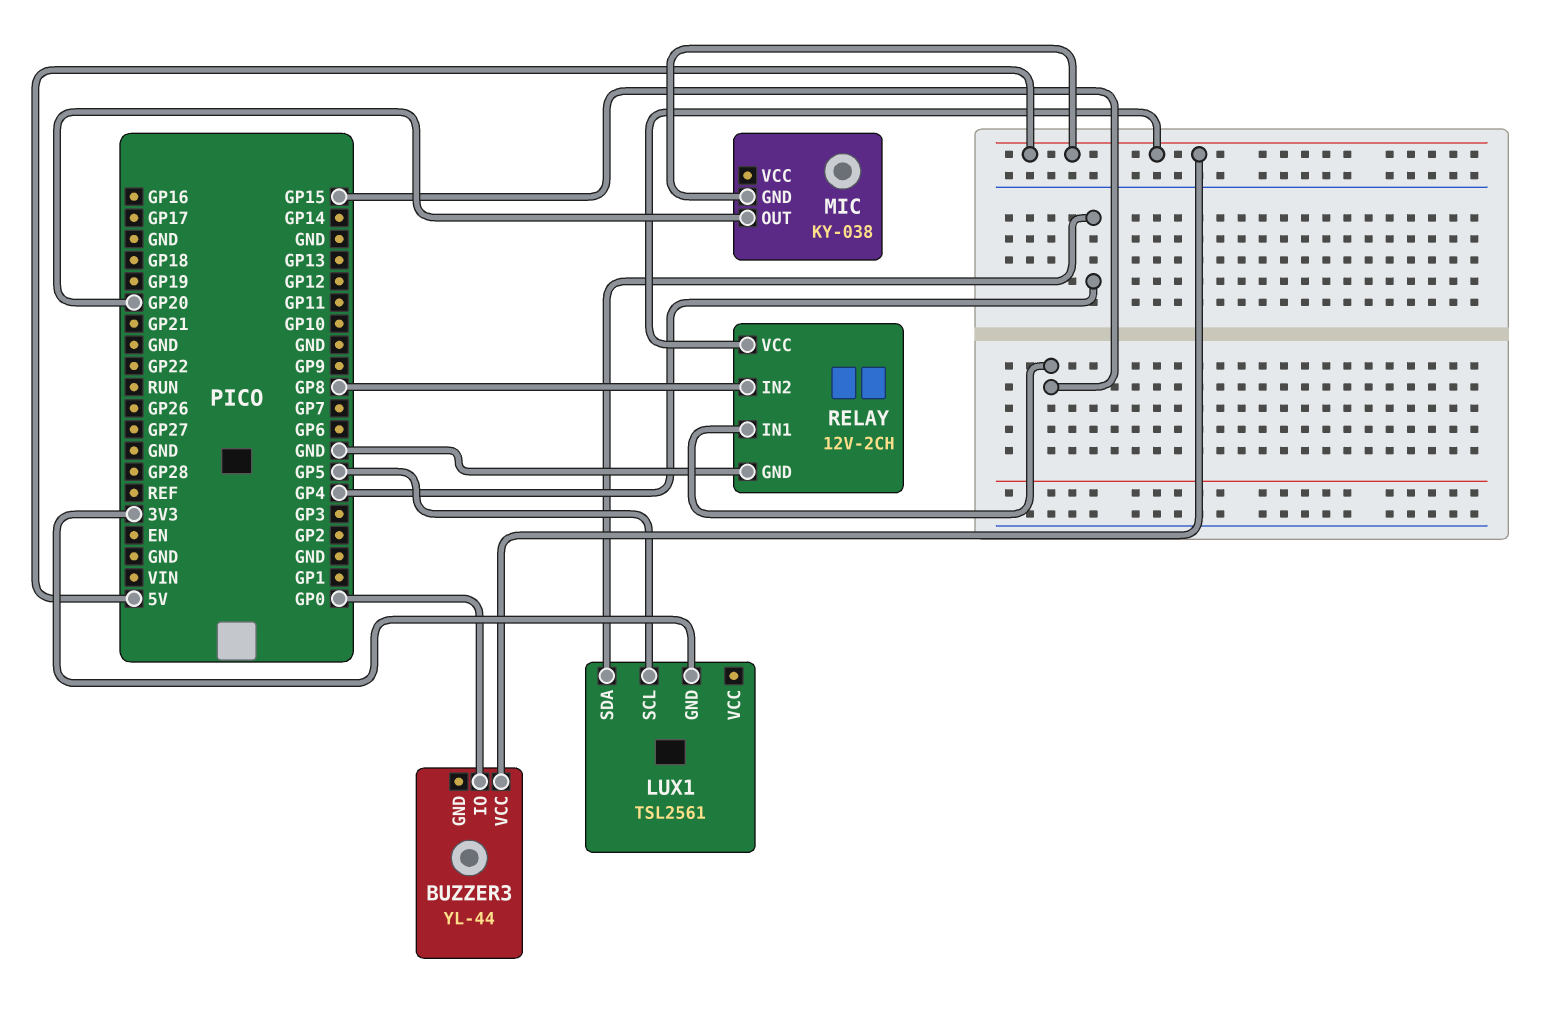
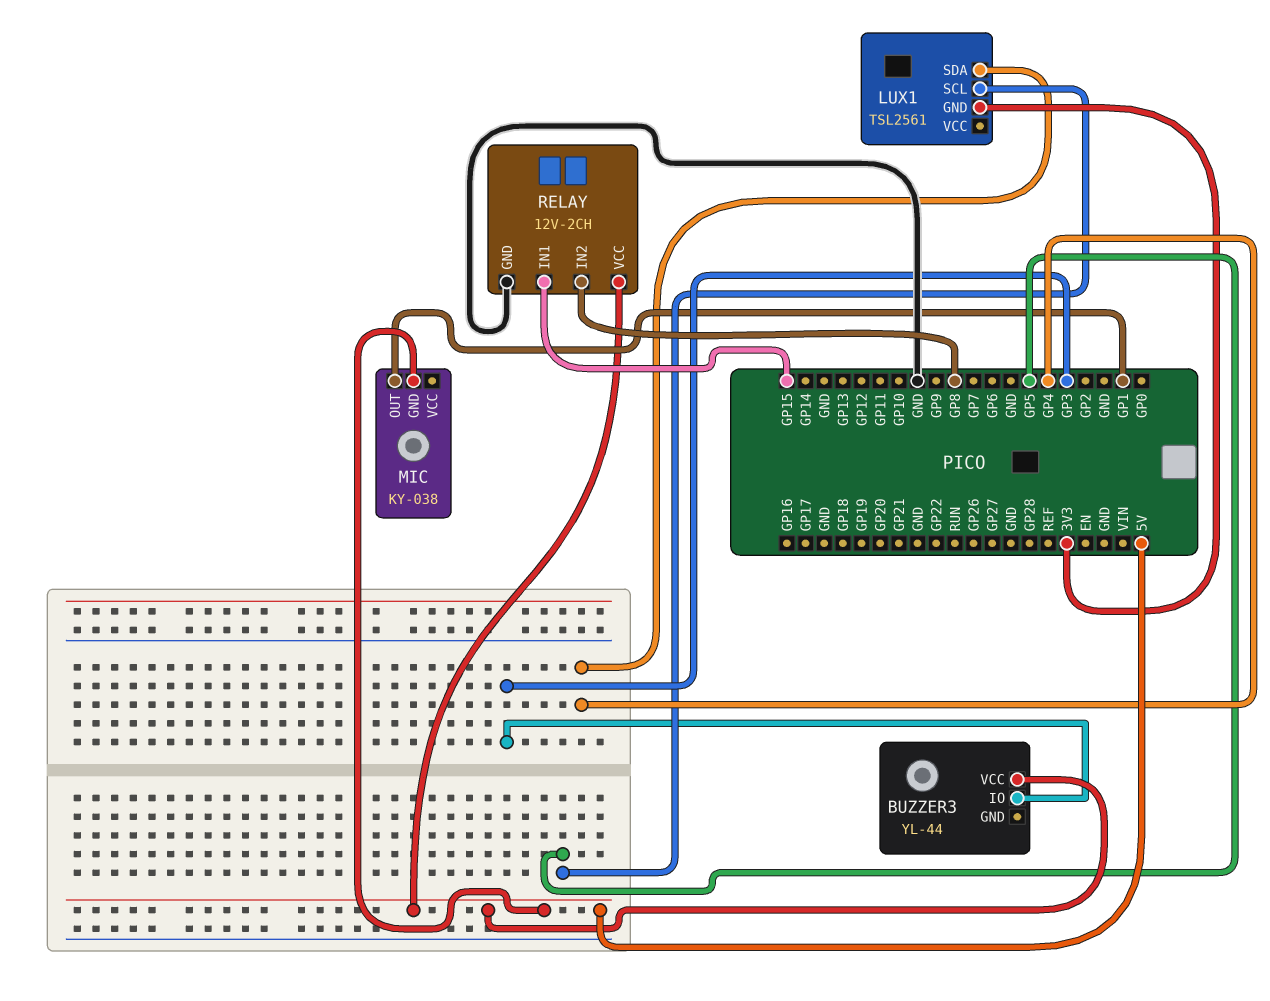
BUZZER3 pin IO: GP0 -> GP3
MIC pin OUT: GP20 -> GP1

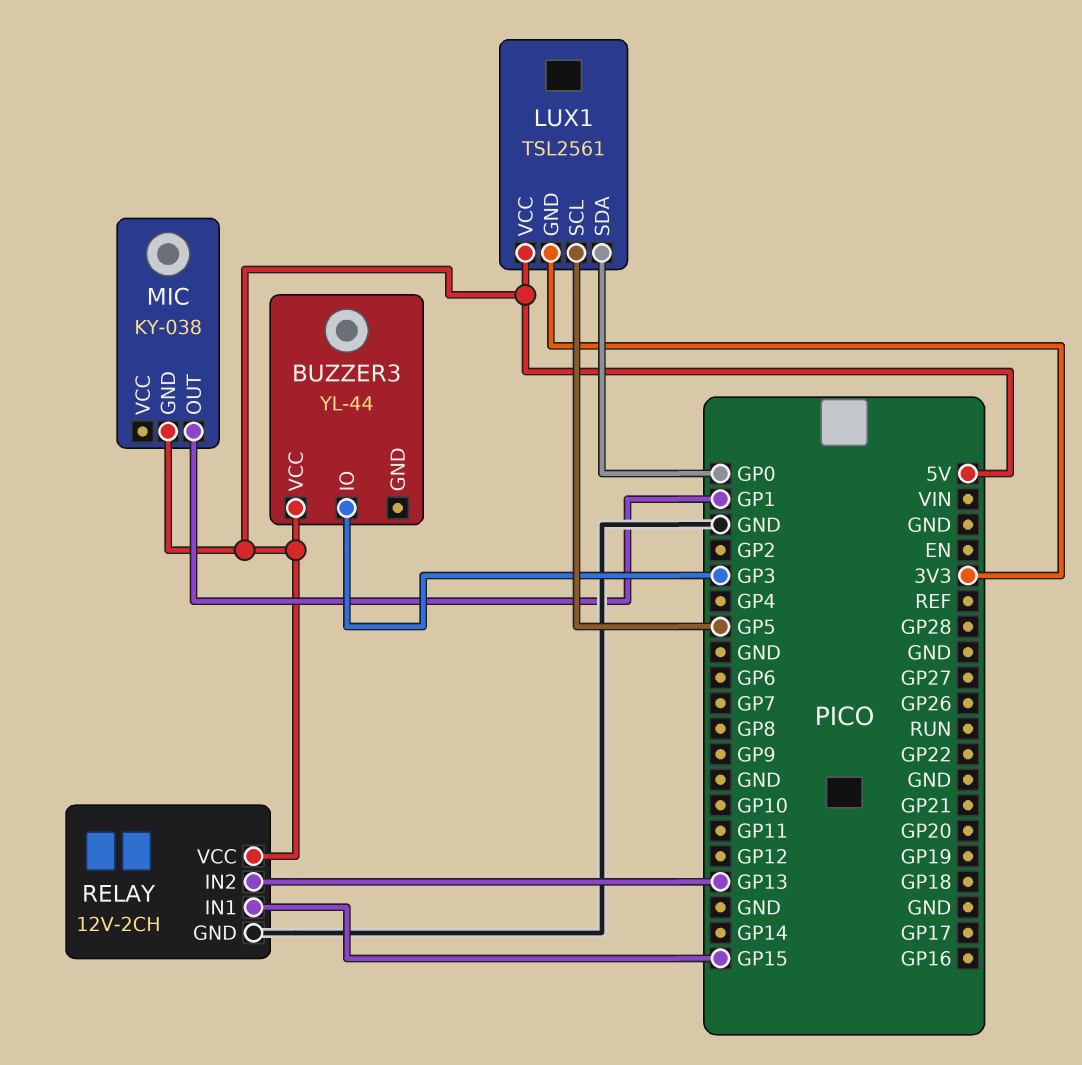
LUX1 pin SDA: GP4 -> GP0
LUX1 pin VCC: none -> 5V
RELAY pin IN2: GP8 -> GP13

